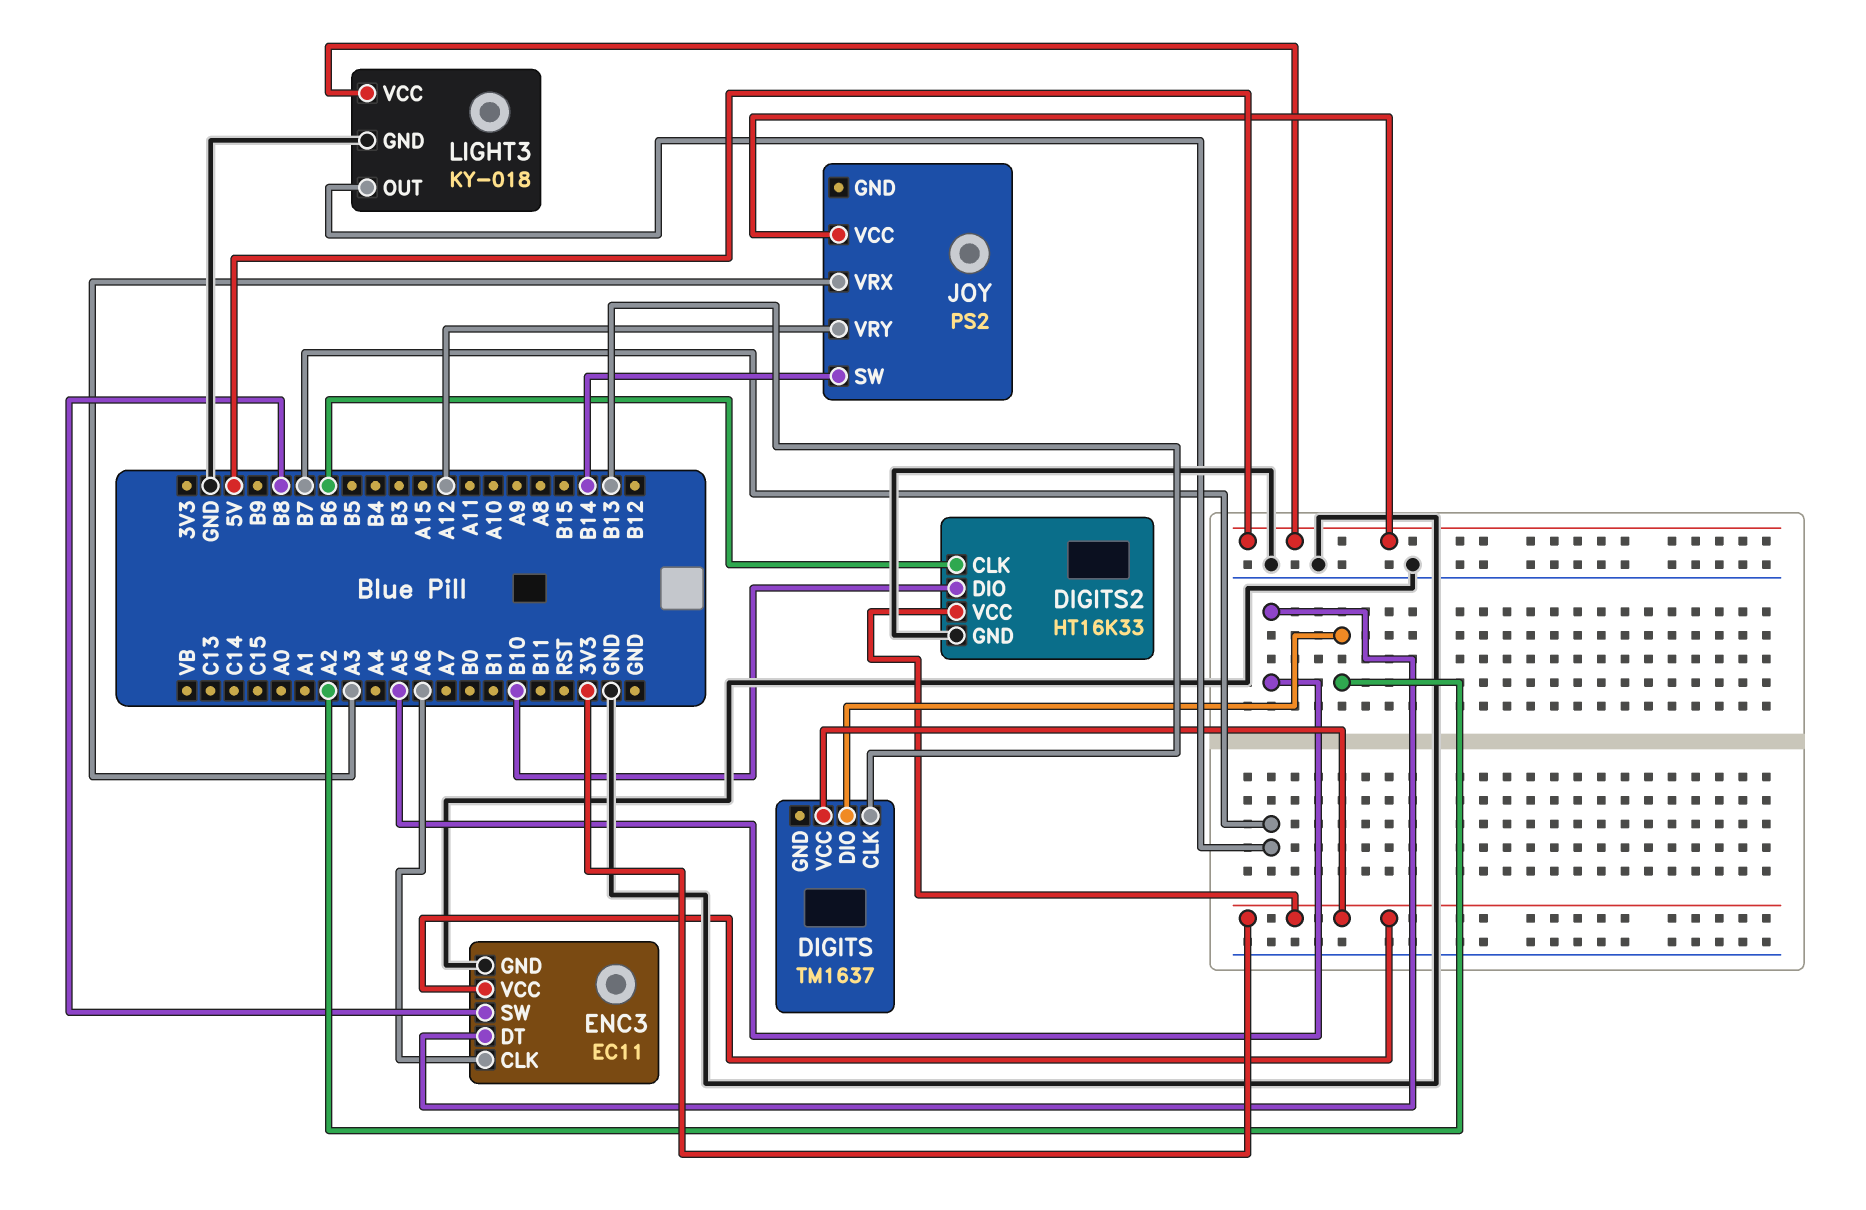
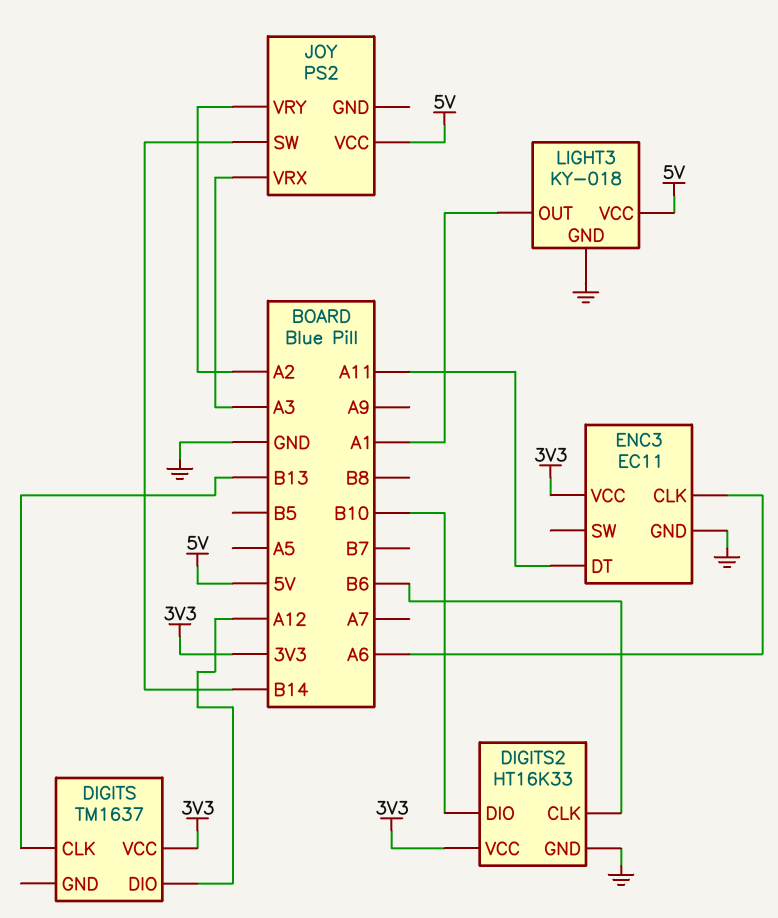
DIGITS pin DIO: A2 -> A12
ENC3 pin DT: A5 -> A11
ENC3 pin SW: B8 -> none
JOY pin VRY: A12 -> A2
LIGHT3 pin OUT: B7 -> A1

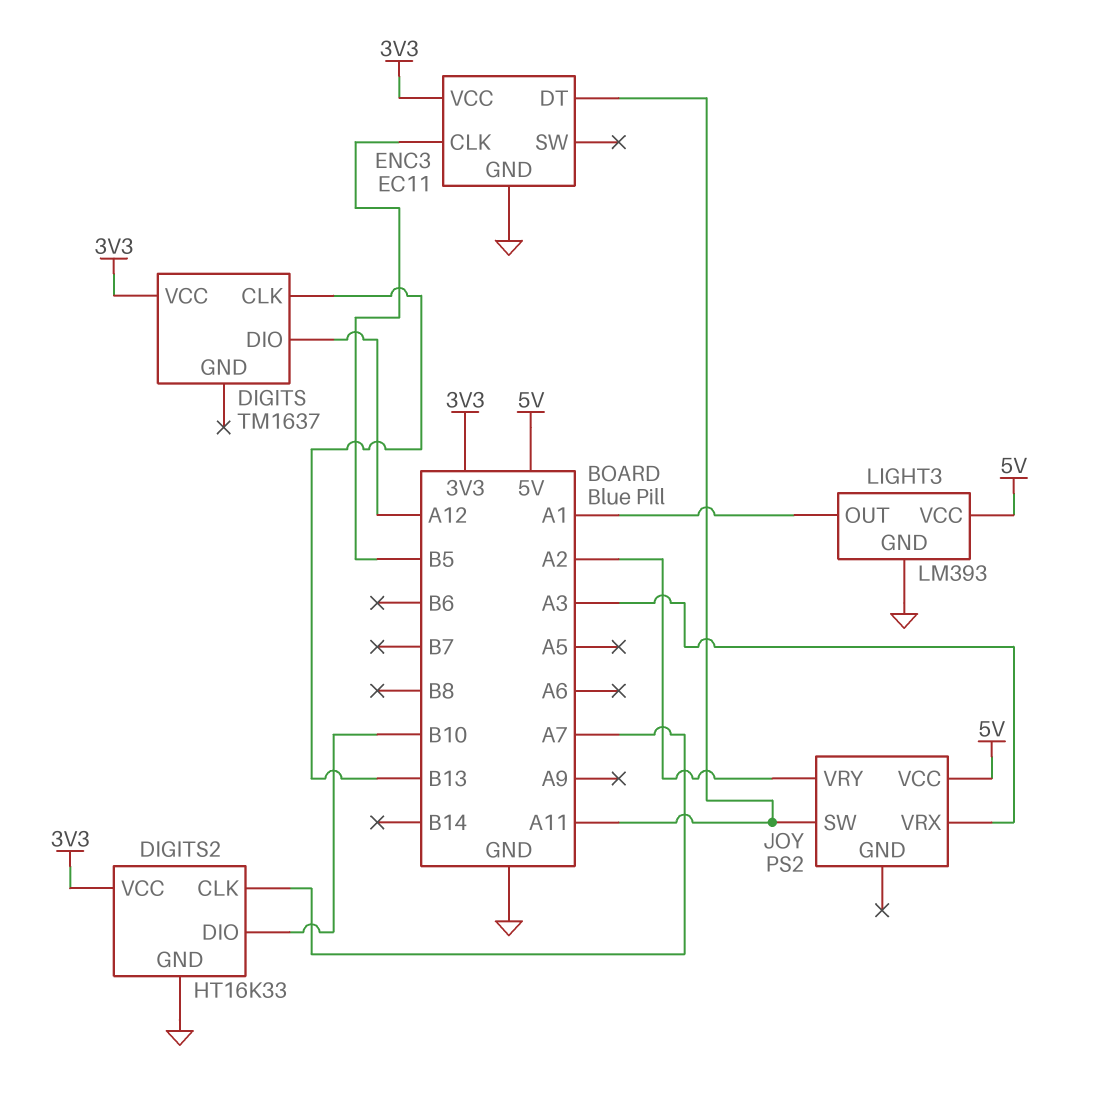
DIGITS2 pin CLK: B6 -> A7
ENC3 pin CLK: A6 -> B5
JOY pin SW: B14 -> A11
LIGHT3: KY-018 -> LM393

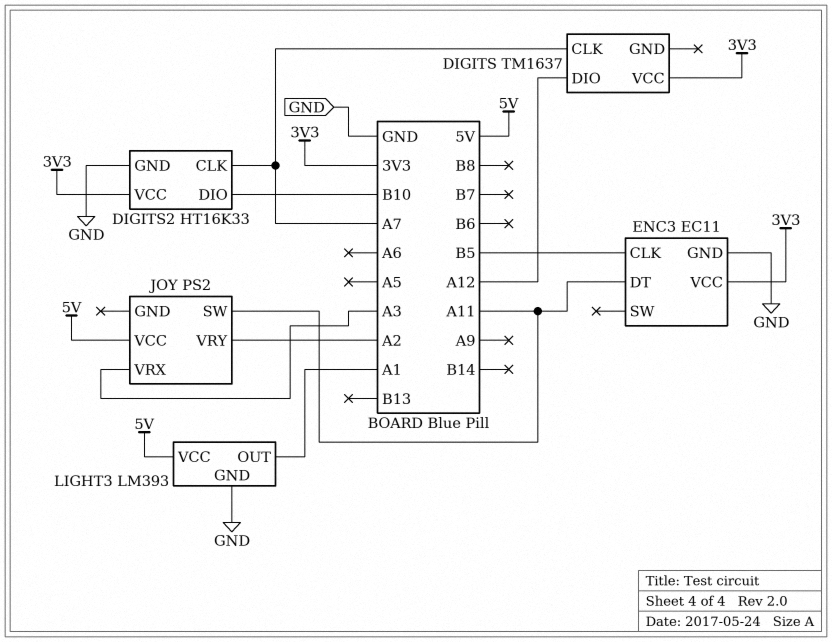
DIGITS pin CLK: B13 -> A7

